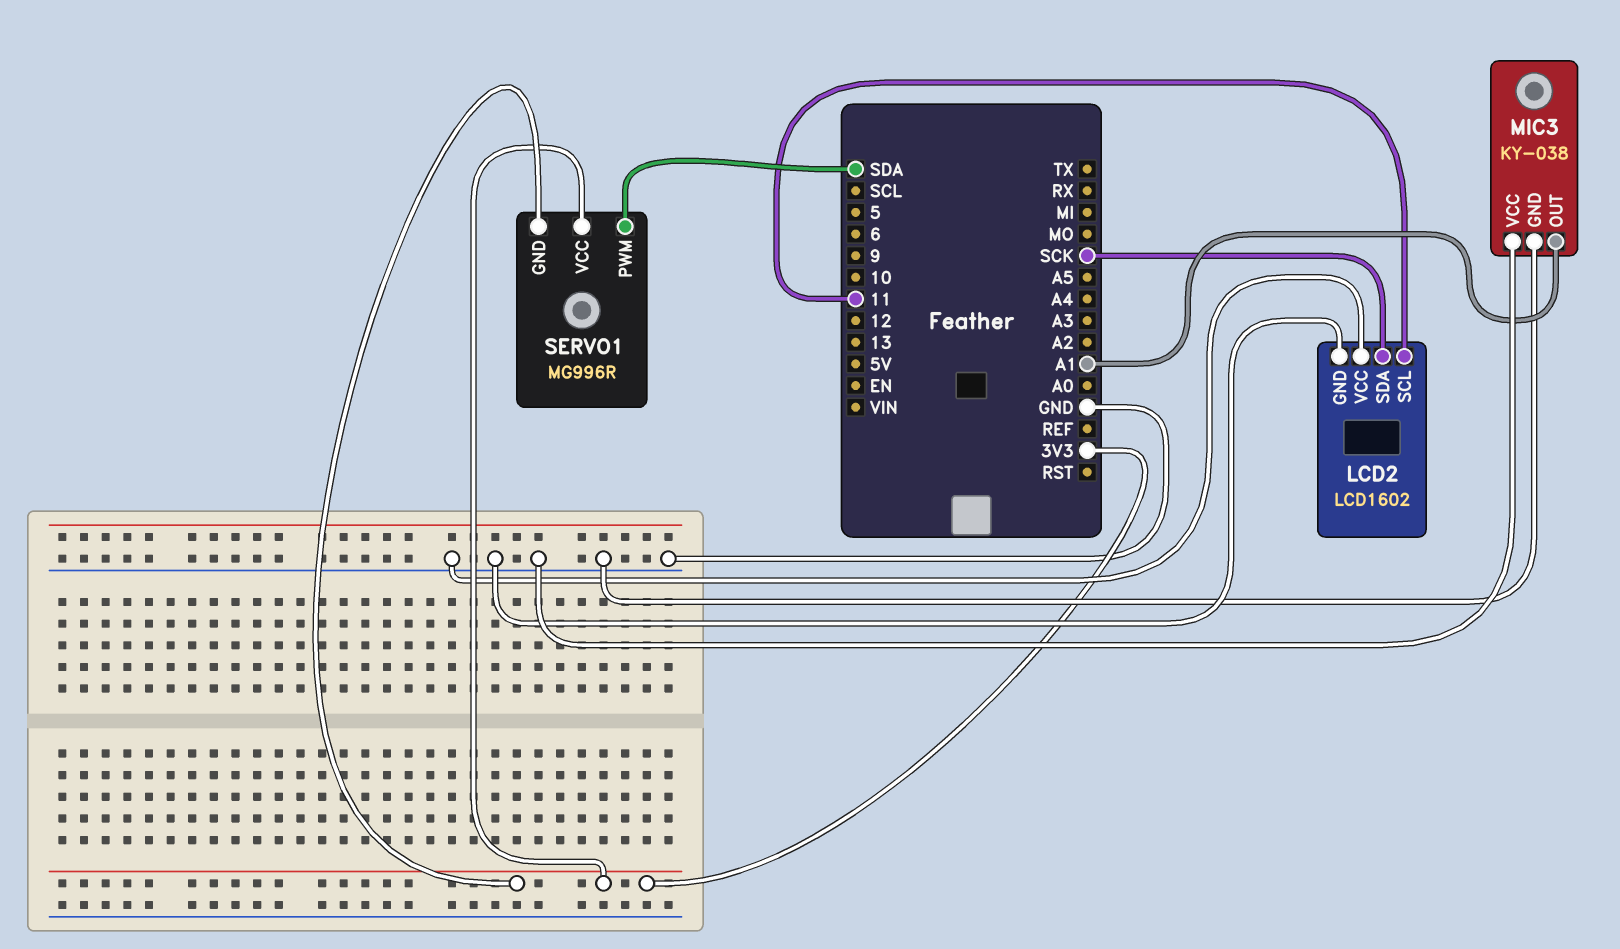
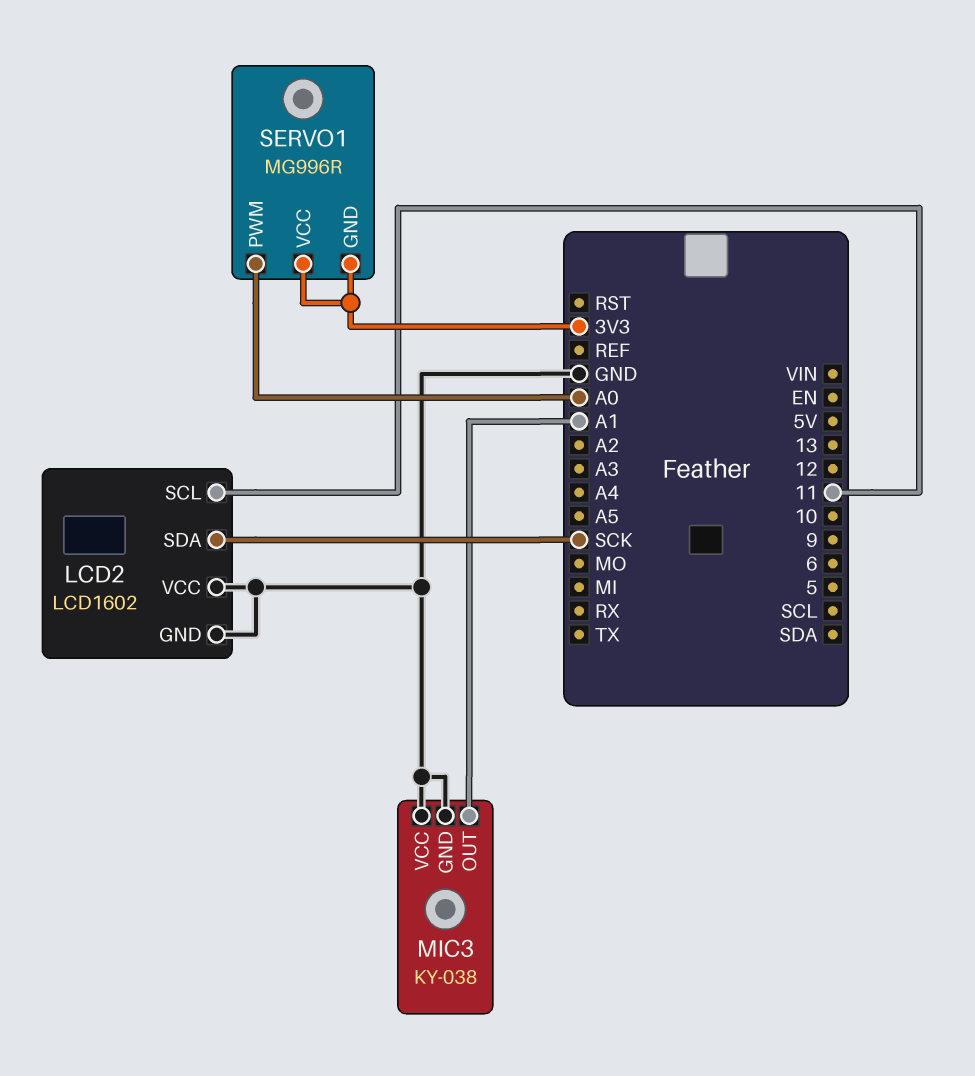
SERVO1 pin PWM: SDA -> A0

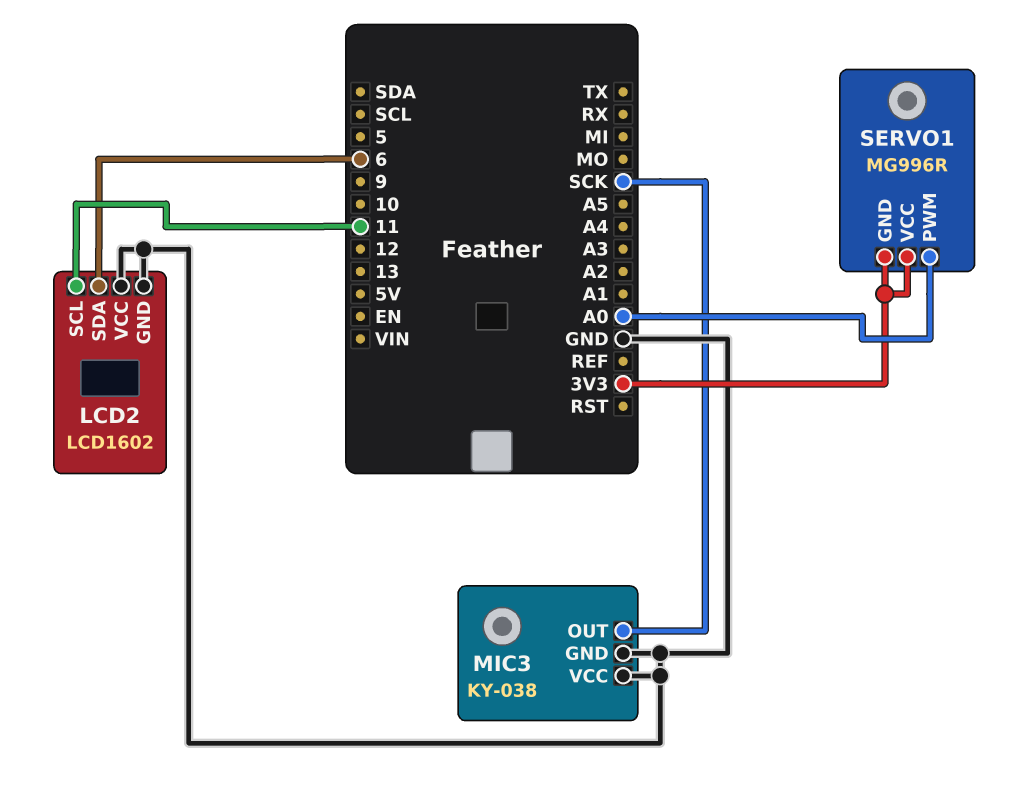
LCD2 pin SDA: SCK -> 6
MIC3 pin OUT: A1 -> SCK

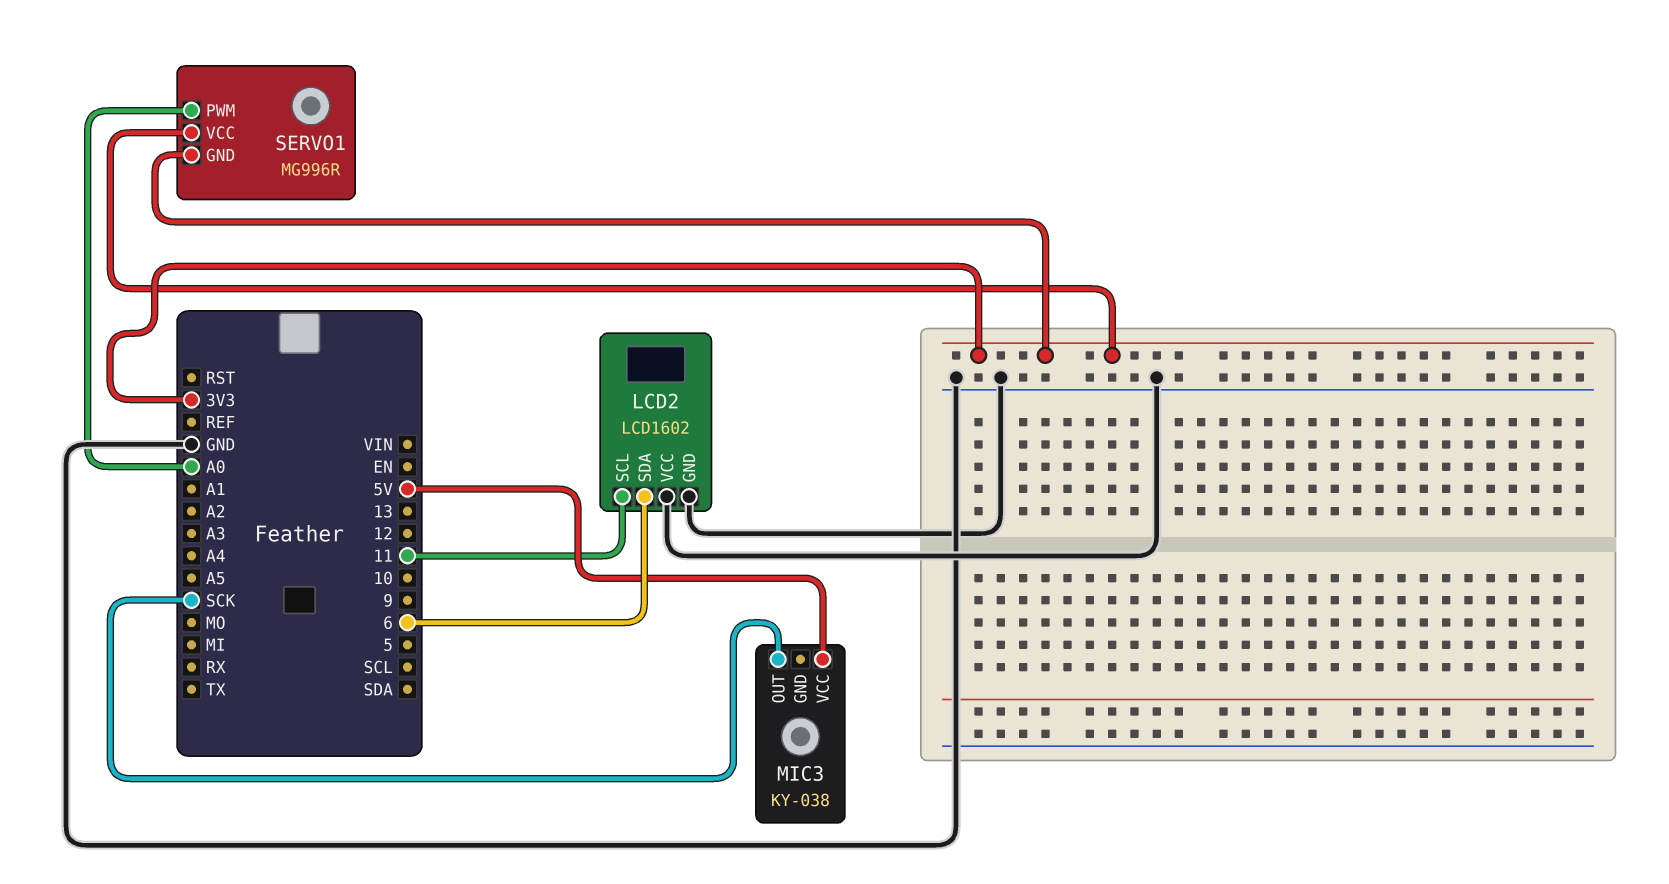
MIC3 pin GND: GND -> none
MIC3 pin VCC: GND -> 5V

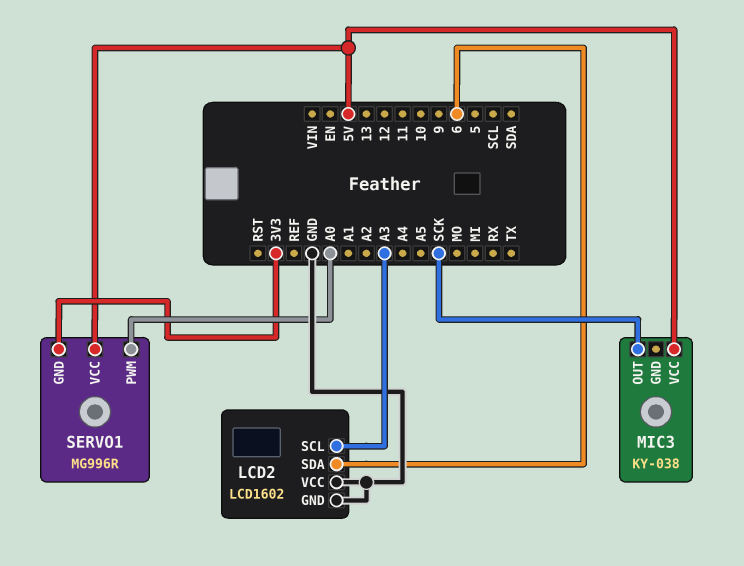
LCD2 pin SCL: 11 -> A3
SERVO1 pin VCC: 3V3 -> 5V

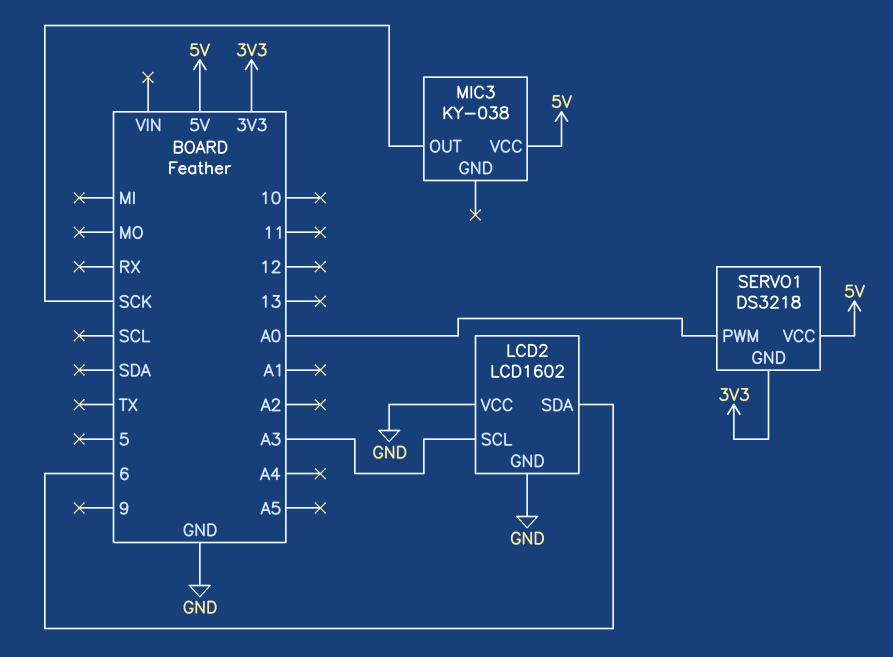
SERVO1: MG996R -> DS3218

